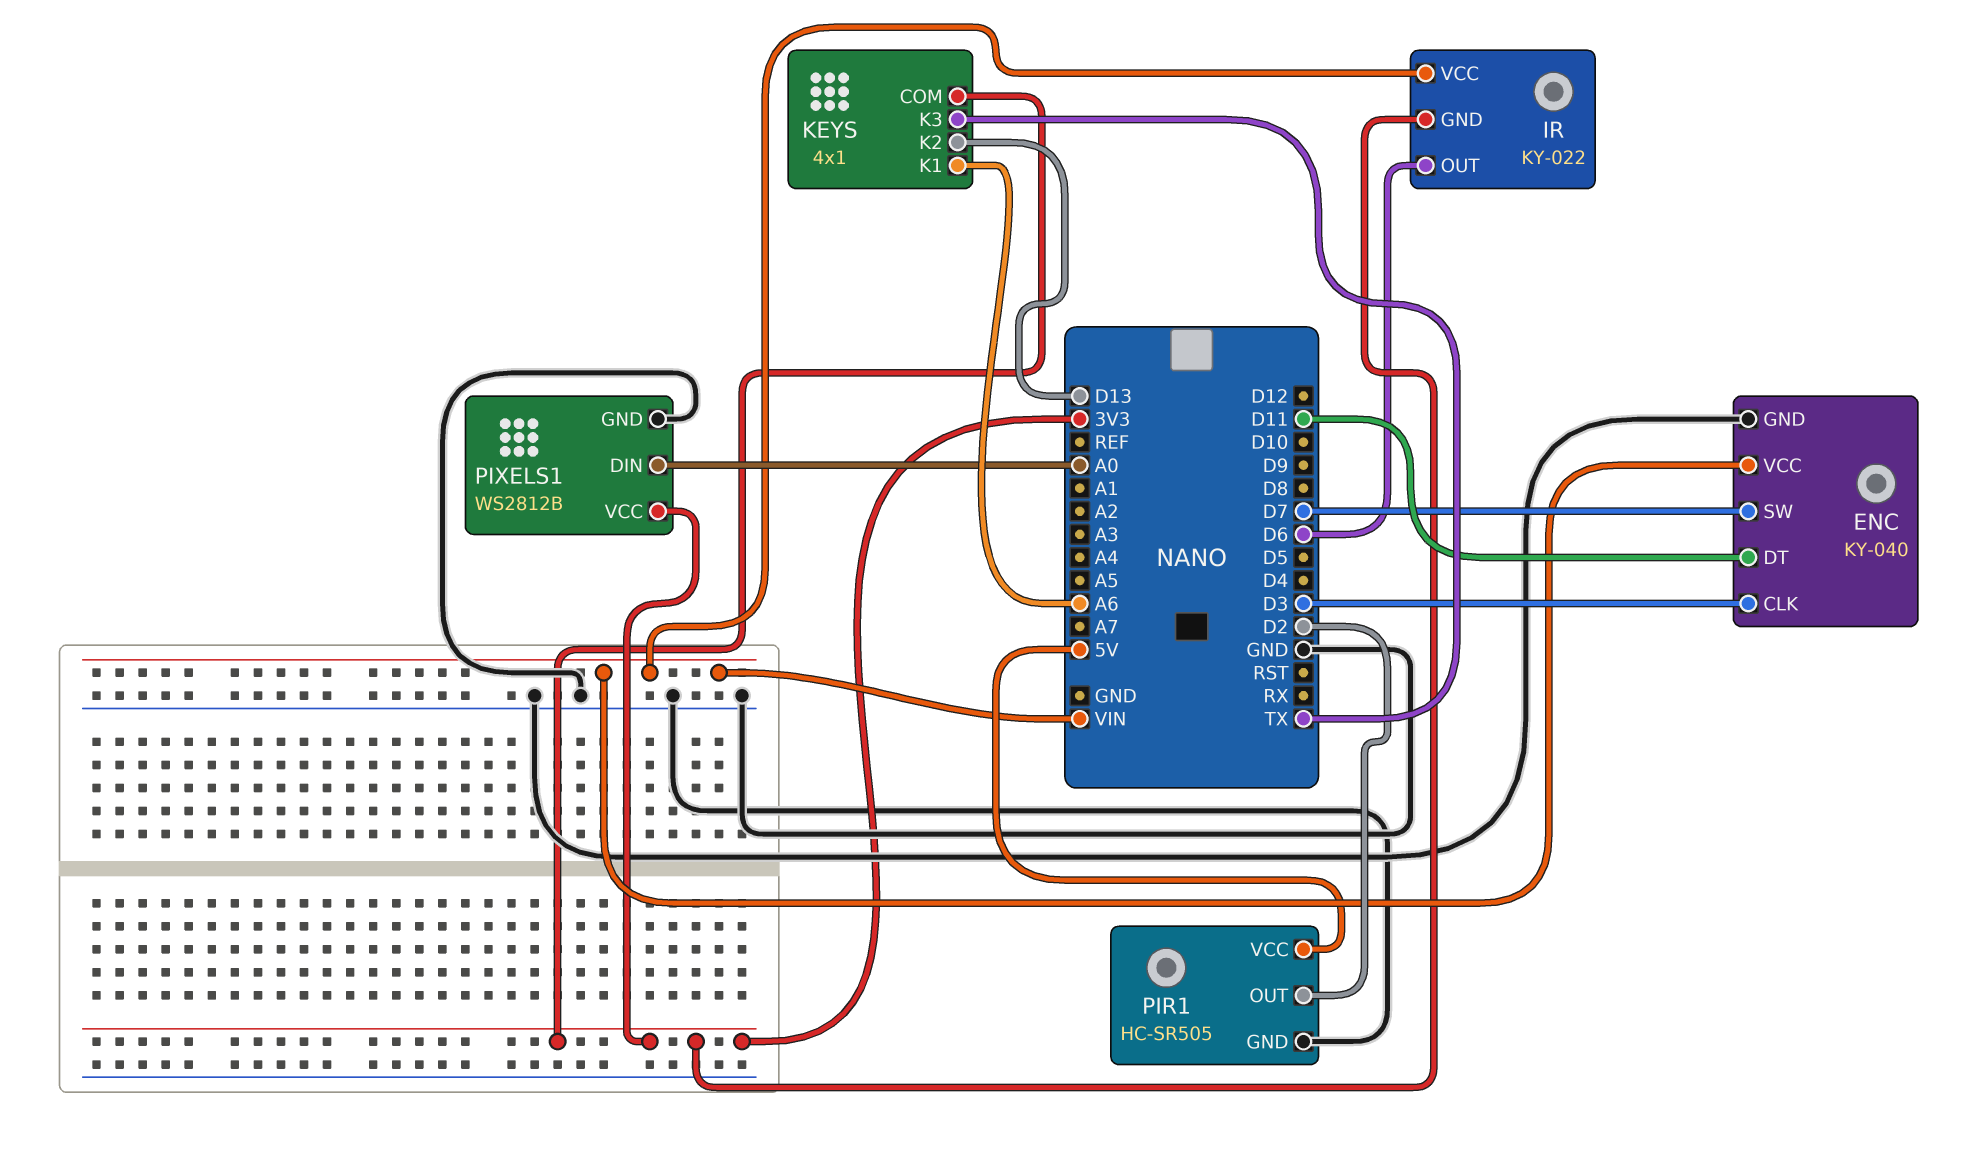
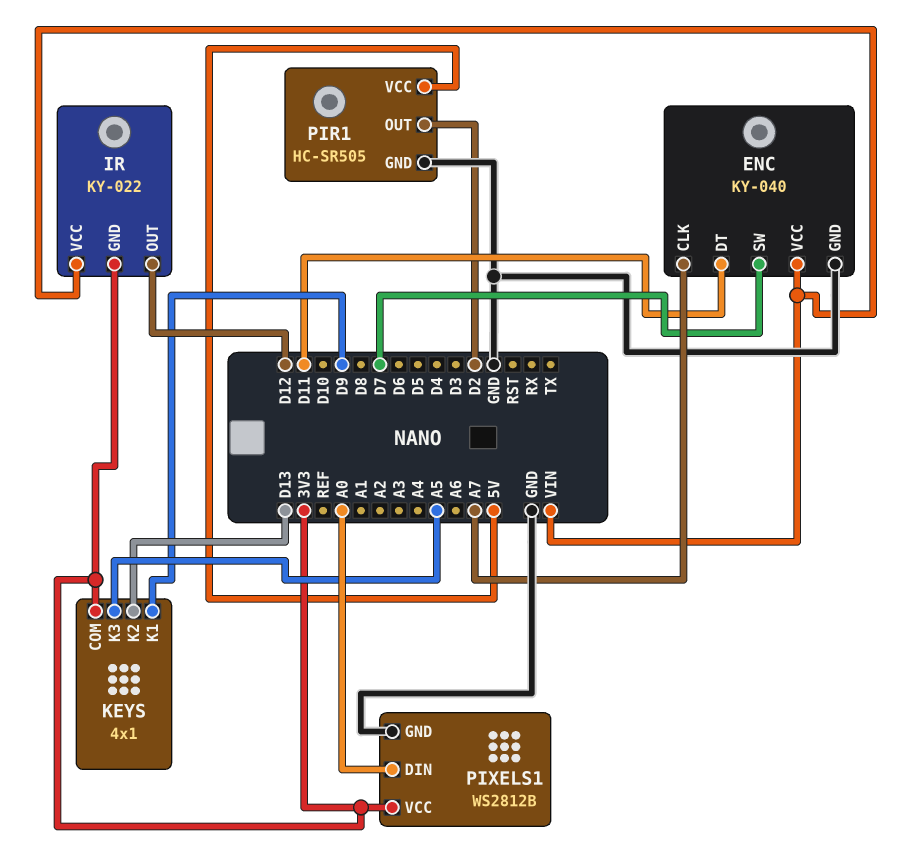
ENC pin CLK: D3 -> A7
IR pin OUT: D6 -> D12
KEYS pin K1: A6 -> D9
KEYS pin K3: TX -> A5

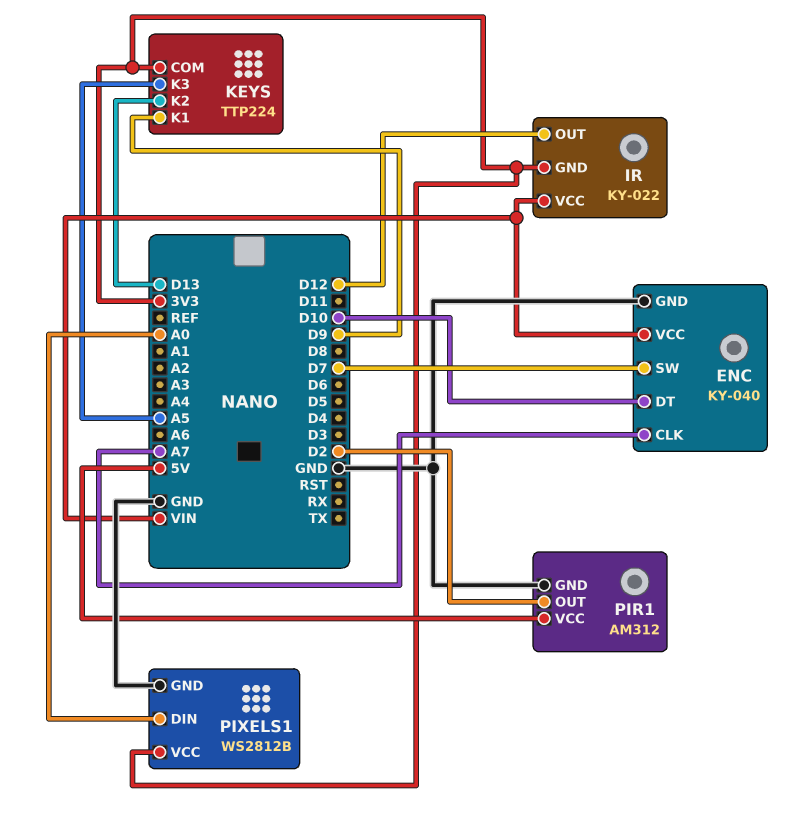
ENC pin DT: D11 -> D10
KEYS: 4x1 -> TTP224
PIR1: HC-SR505 -> AM312

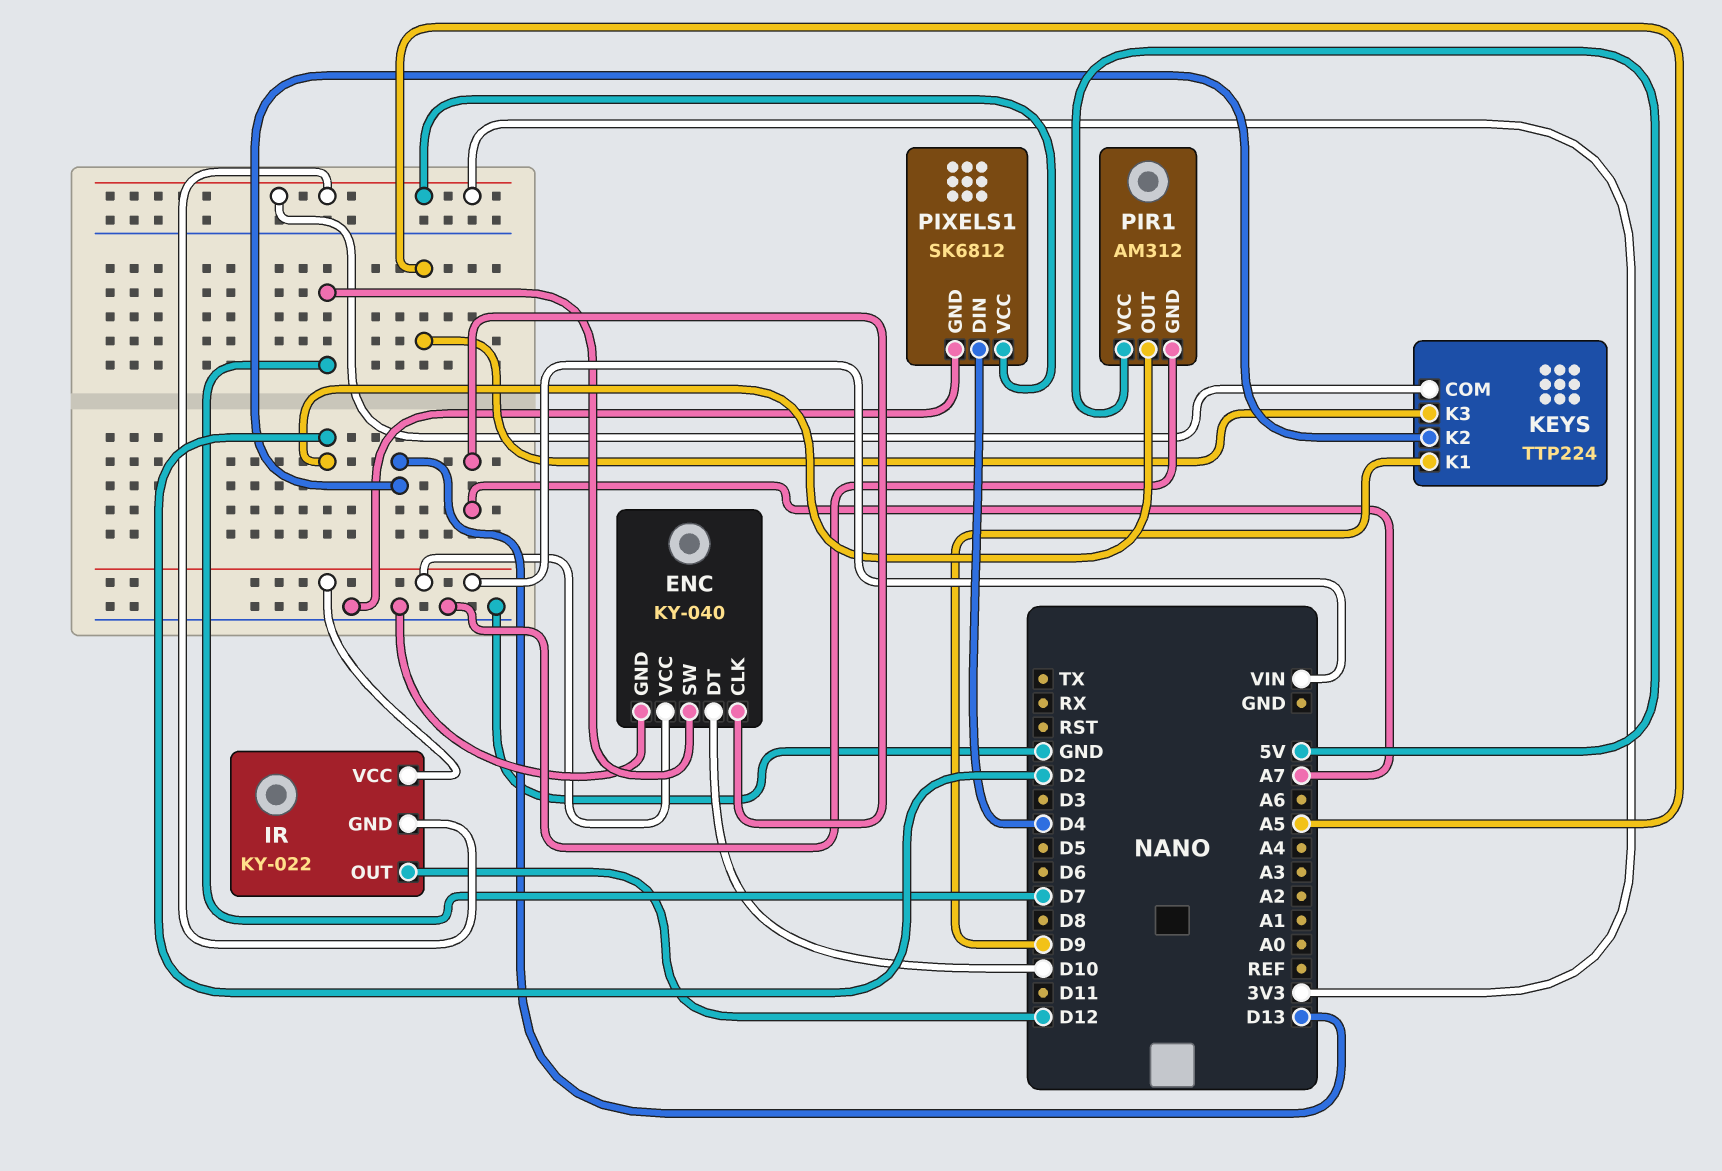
PIXELS1: WS2812B -> SK6812
PIXELS1 pin DIN: A0 -> D4

